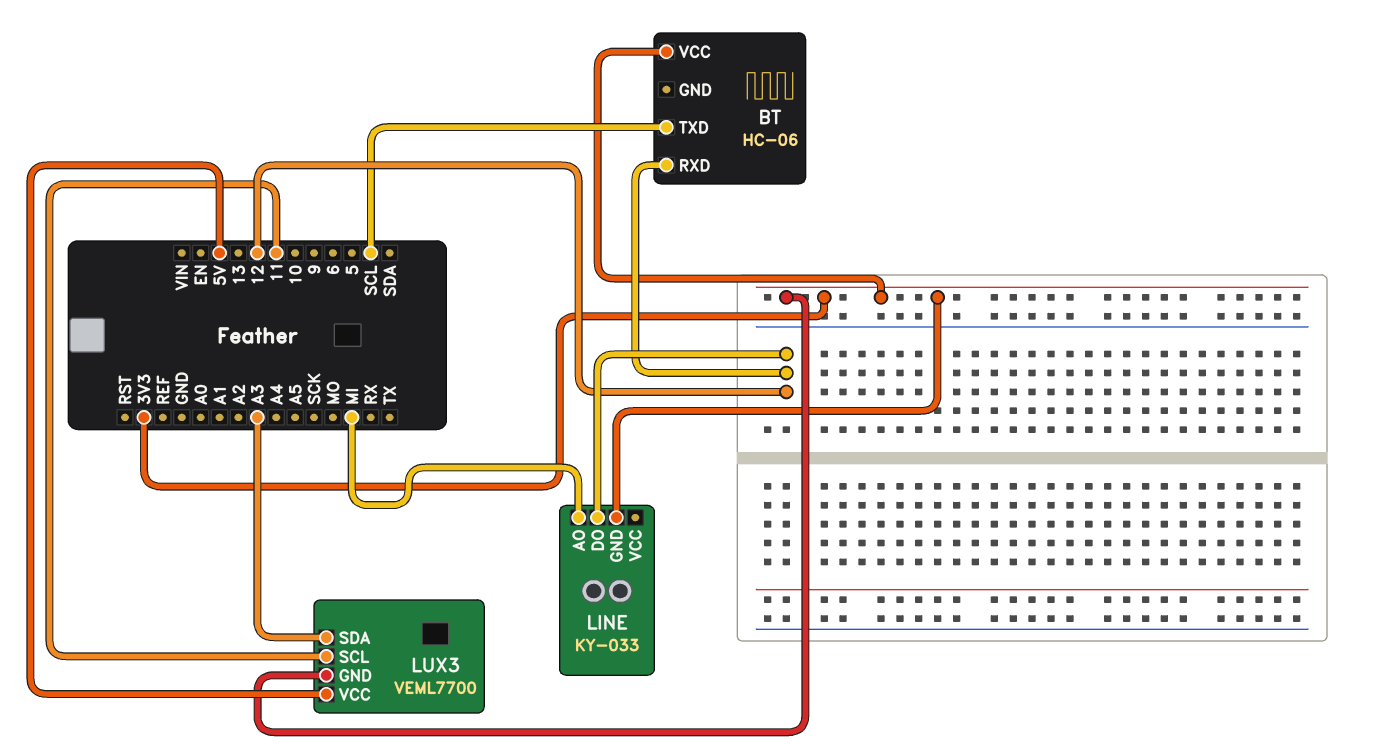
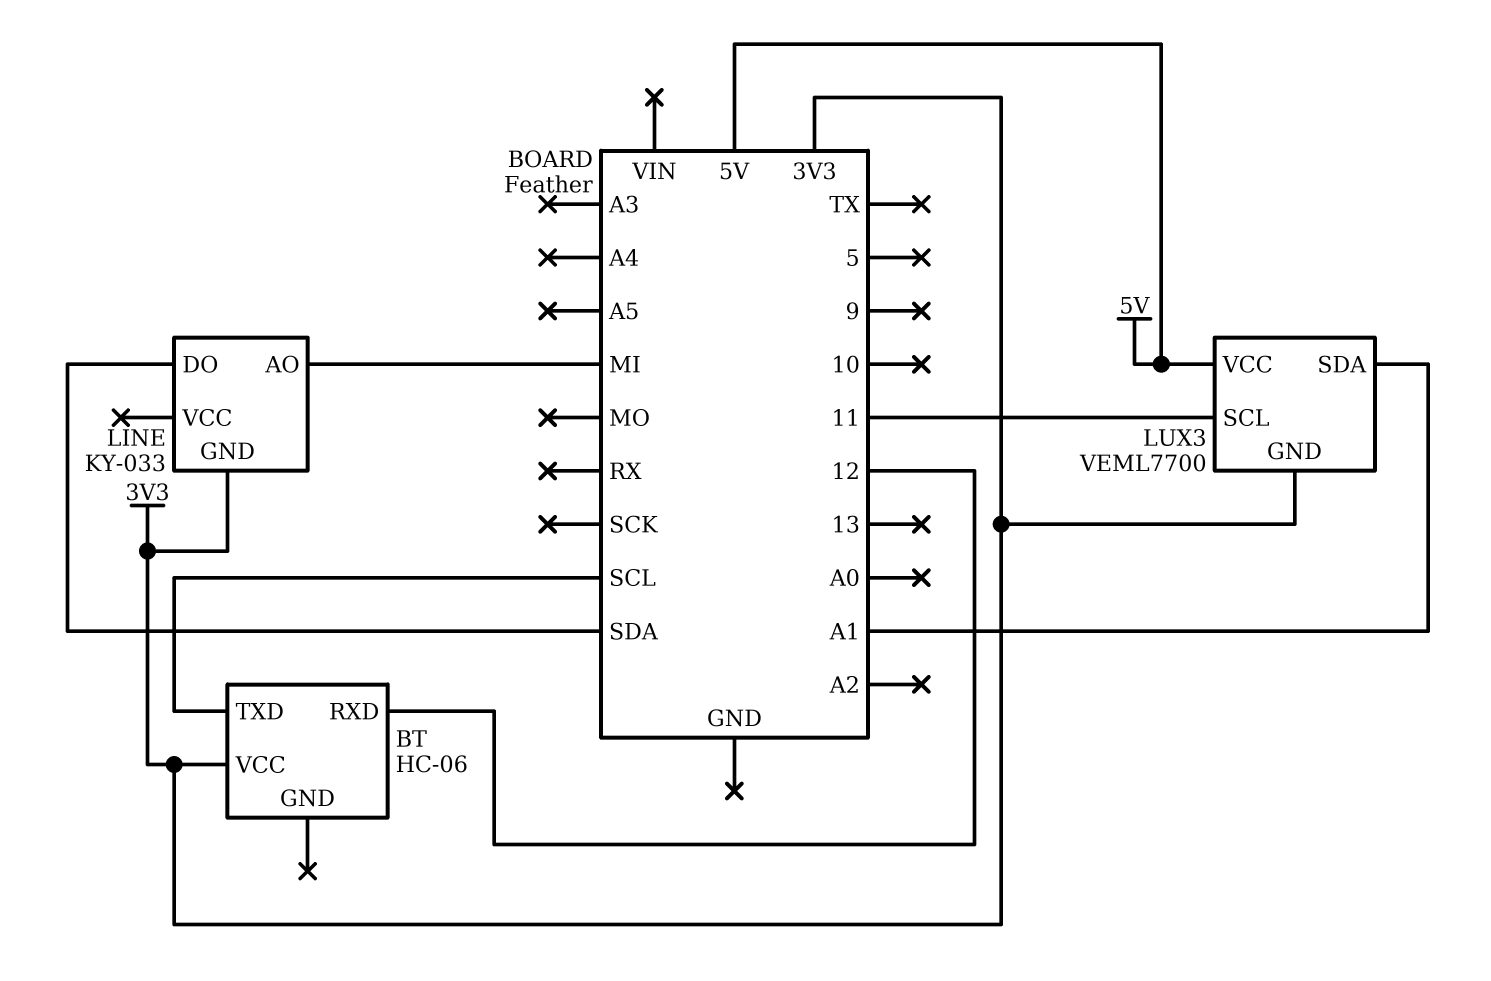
LINE pin DO: 12 -> SDA
LUX3 pin SDA: A3 -> A1

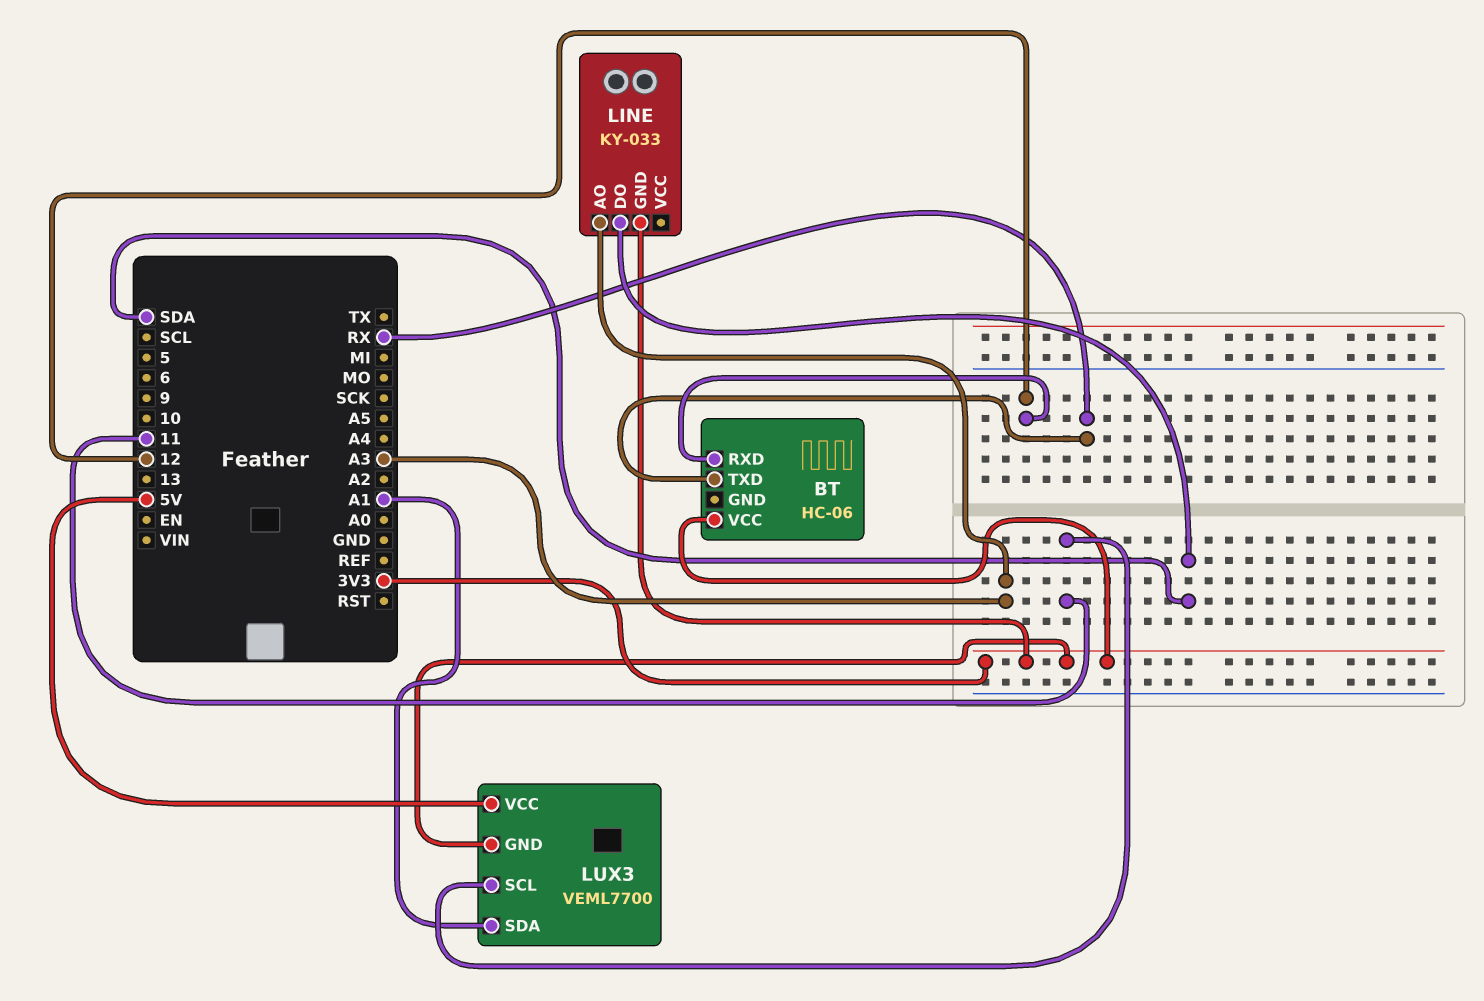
BT pin TXD: SCL -> RX
LINE pin AO: MI -> A3

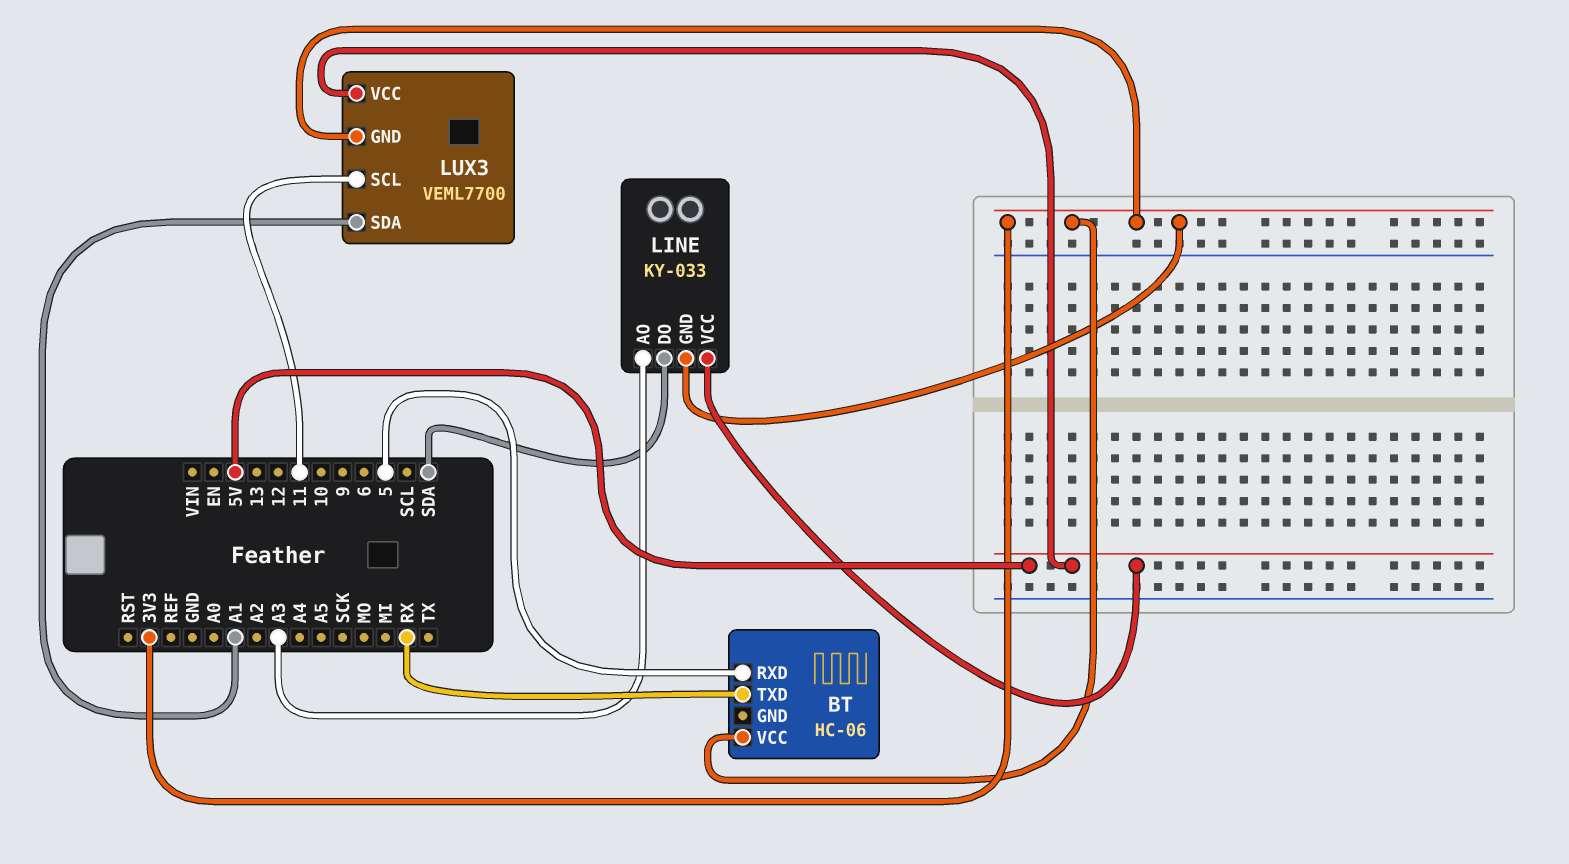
BT pin RXD: 12 -> 5
LINE pin VCC: none -> 5V

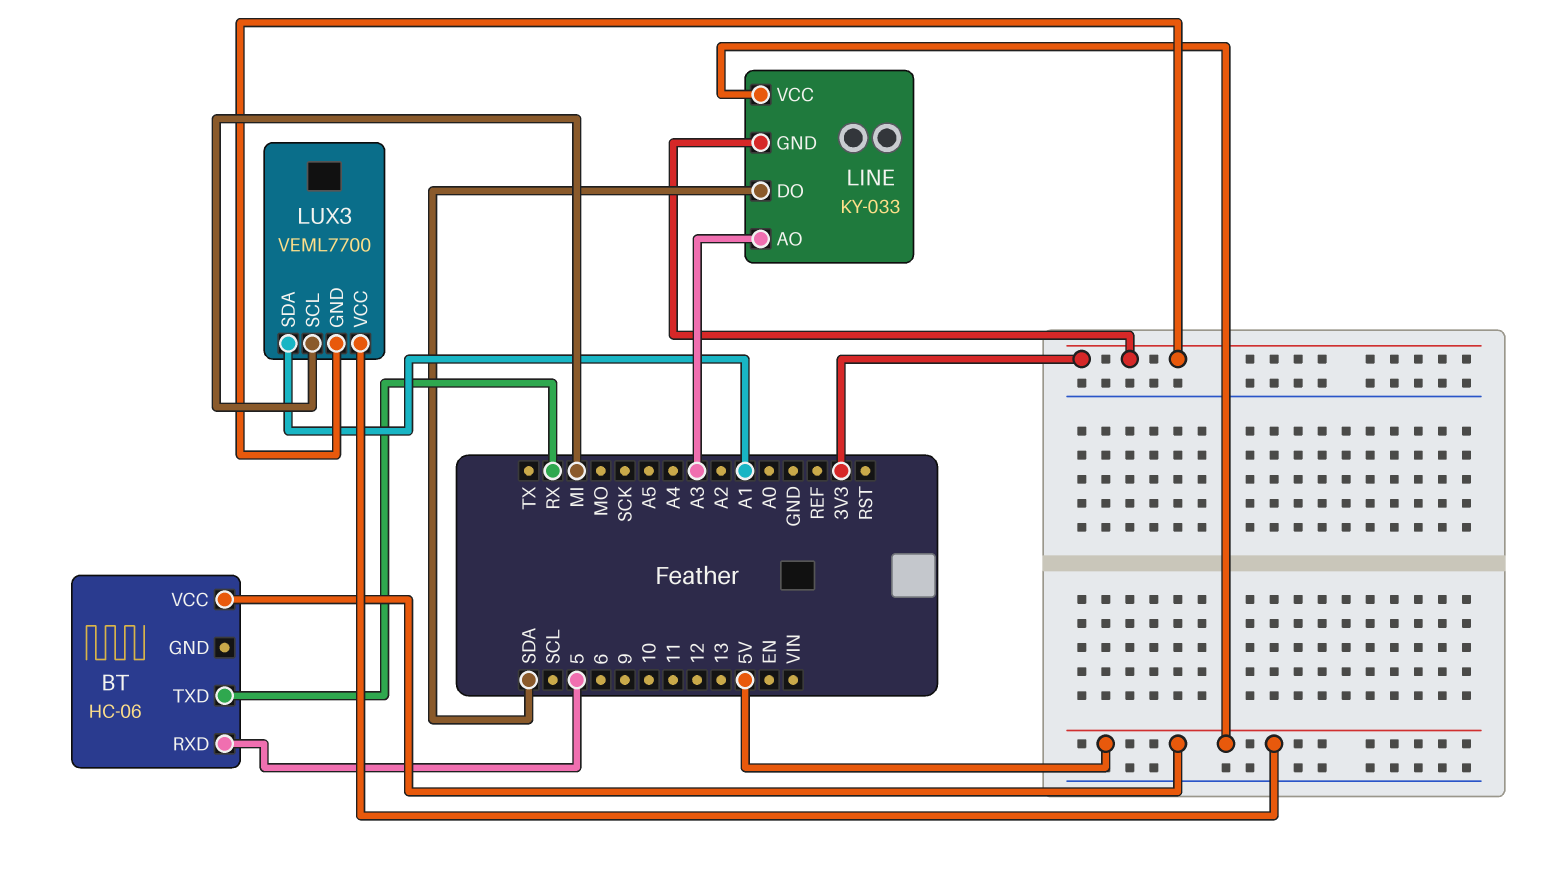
BT pin VCC: 3V3 -> 5V
LUX3 pin SCL: 11 -> MI

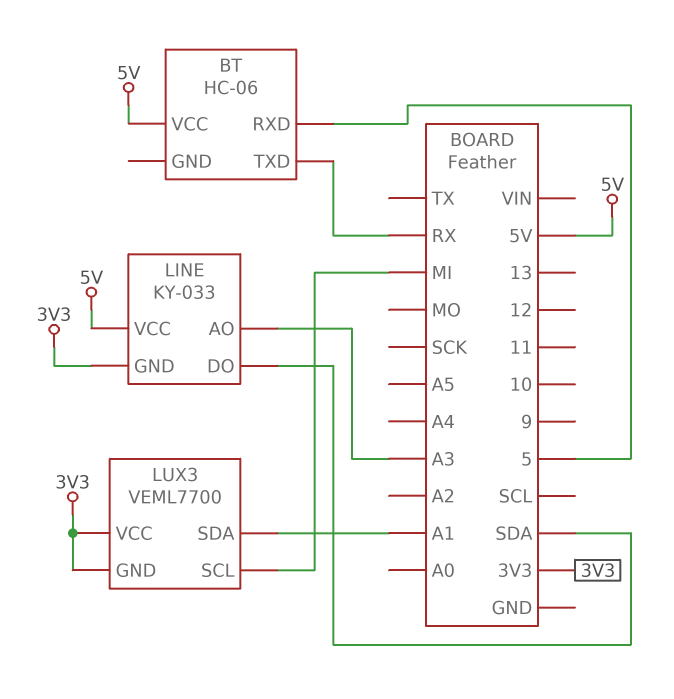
LUX3 pin VCC: 5V -> 3V3

